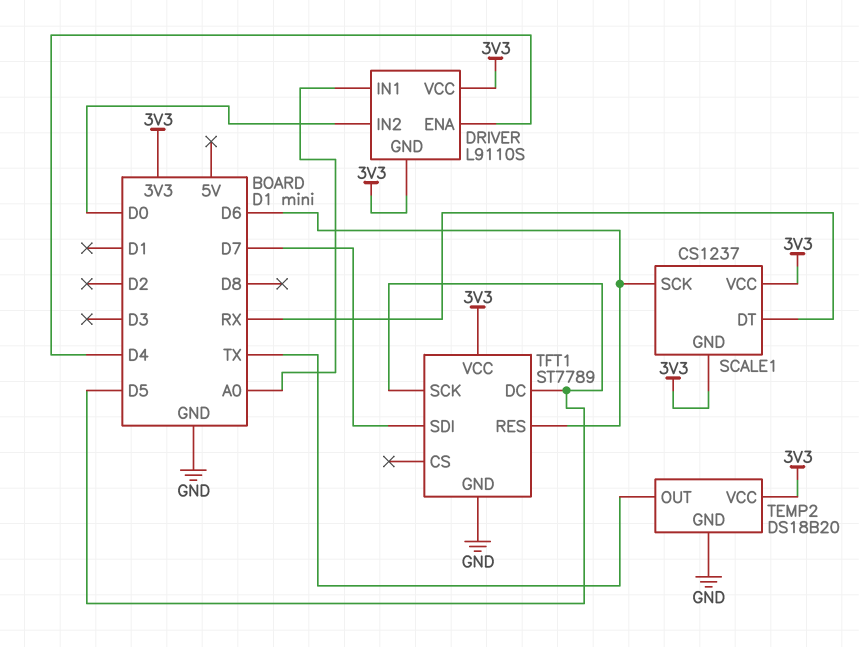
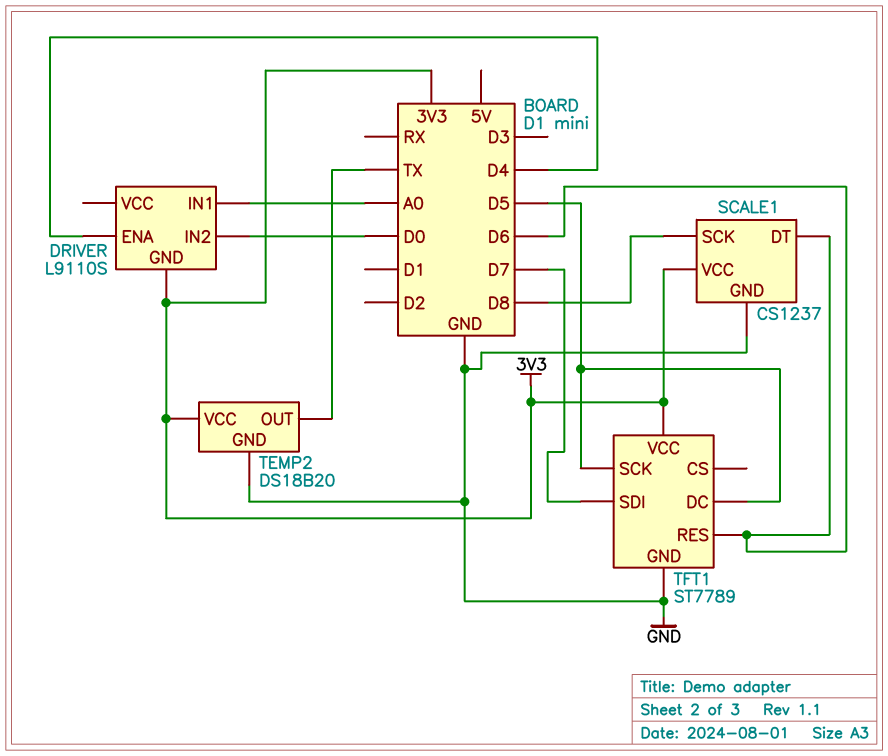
DRIVER pin VCC: 3V3 -> none
SCALE1 pin DT: RX -> D6
SCALE1 pin GND: 3V3 -> GND
SCALE1 pin SCK: D6 -> D8

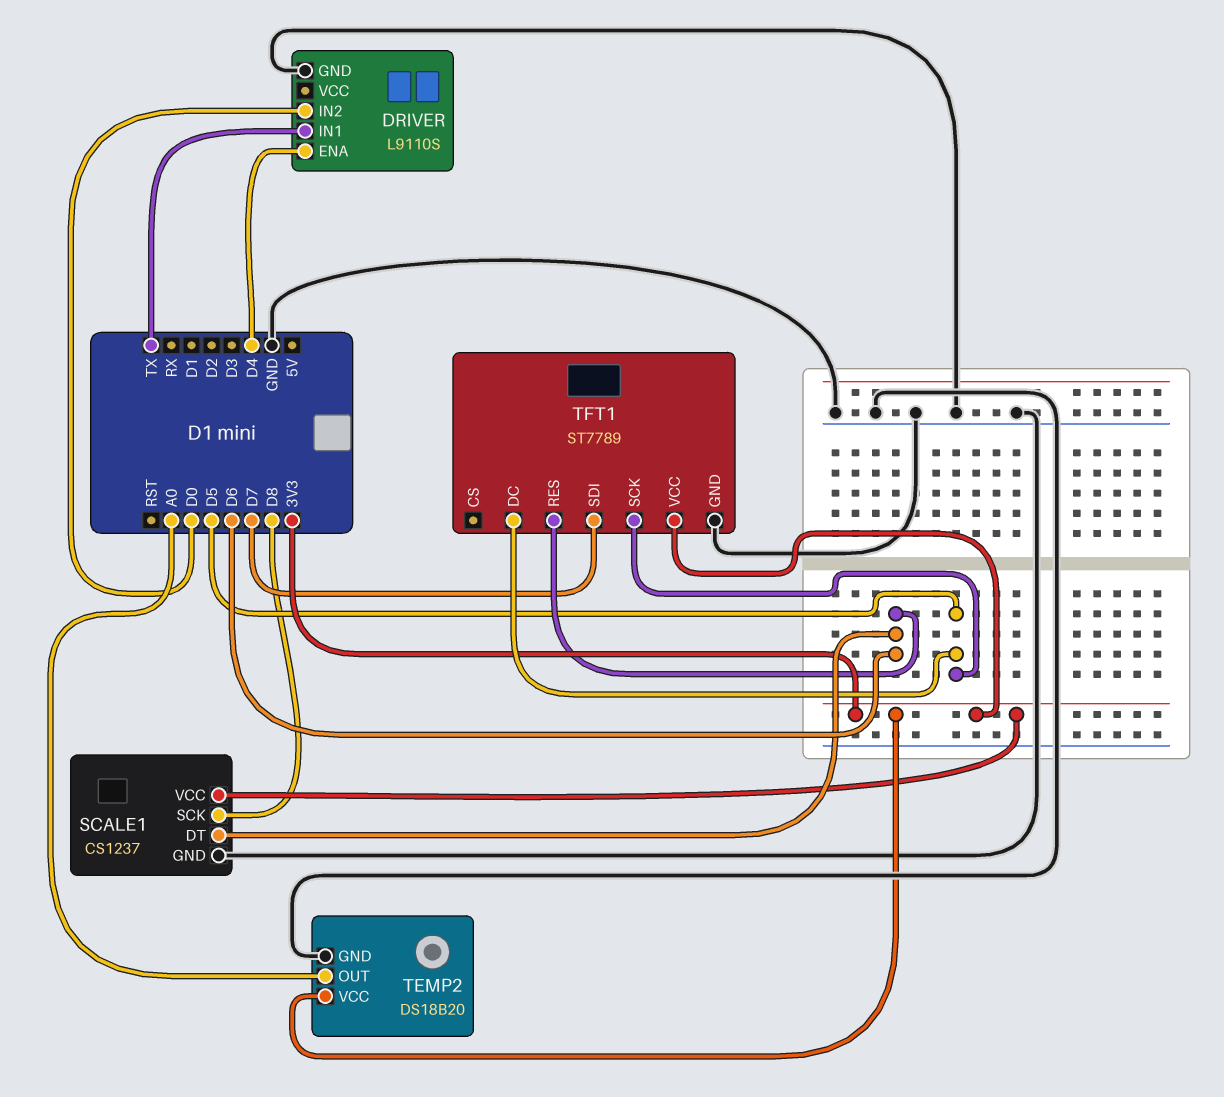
DRIVER pin GND: 3V3 -> GND
DRIVER pin IN1: A0 -> TX
TEMP2 pin OUT: TX -> A0

